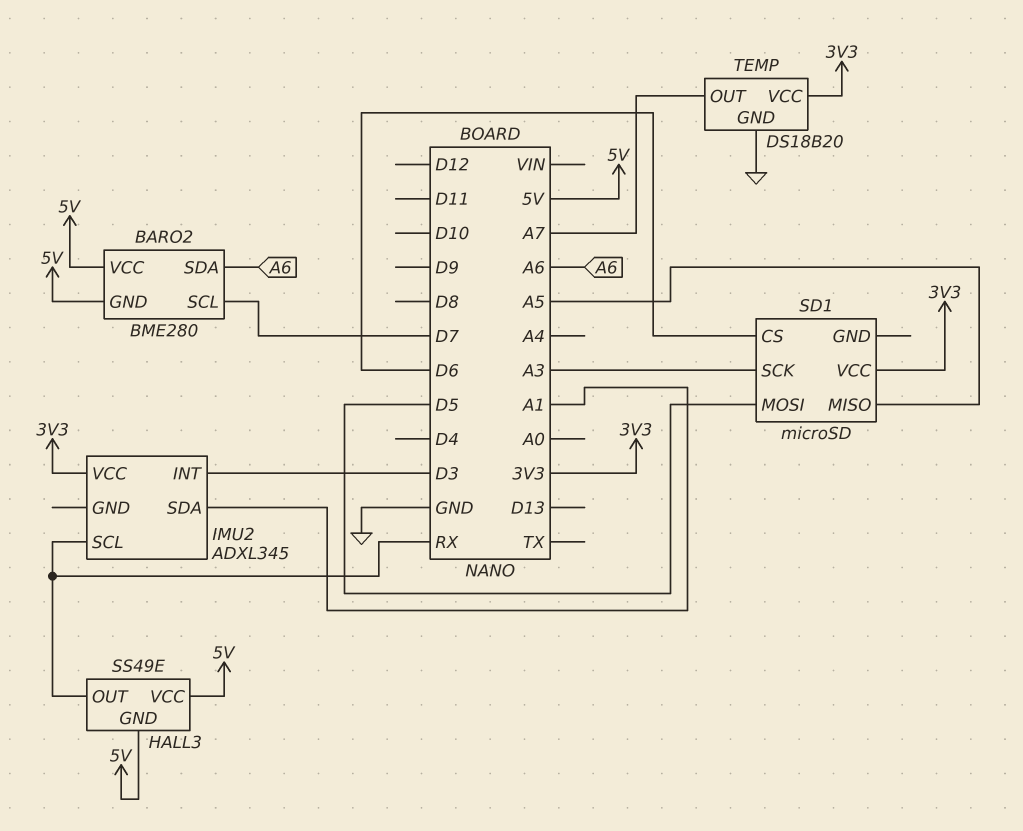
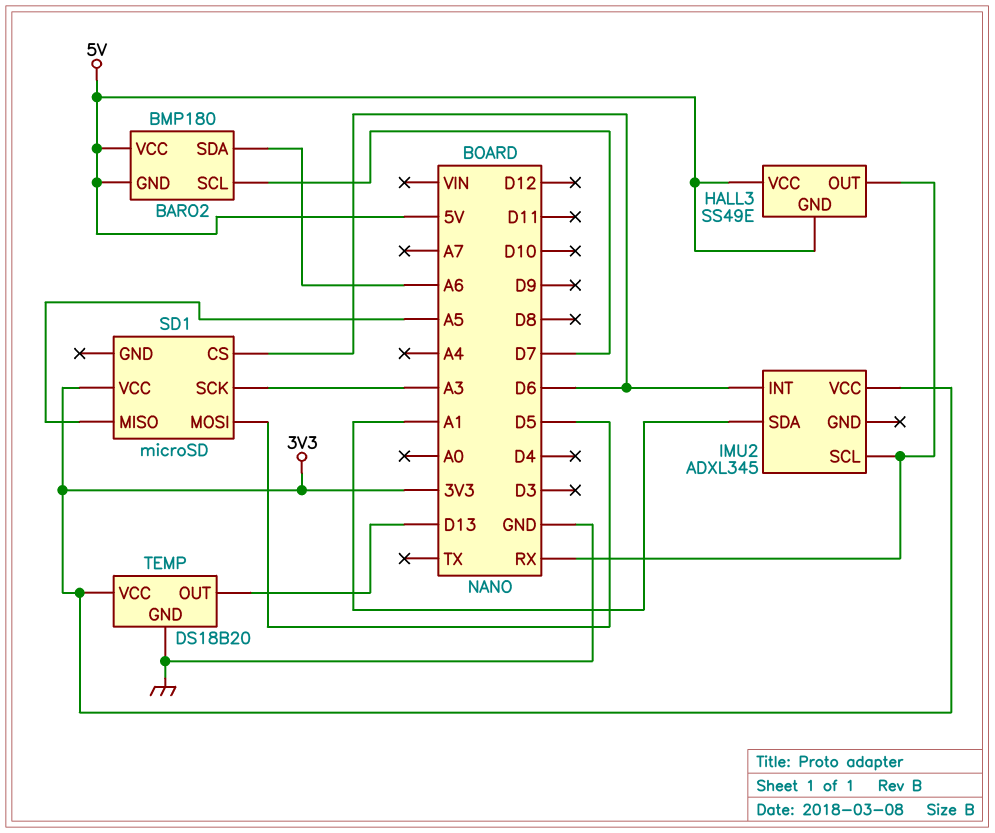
BARO2: BME280 -> BMP180
IMU2 pin INT: D3 -> D6
TEMP pin OUT: A7 -> D13

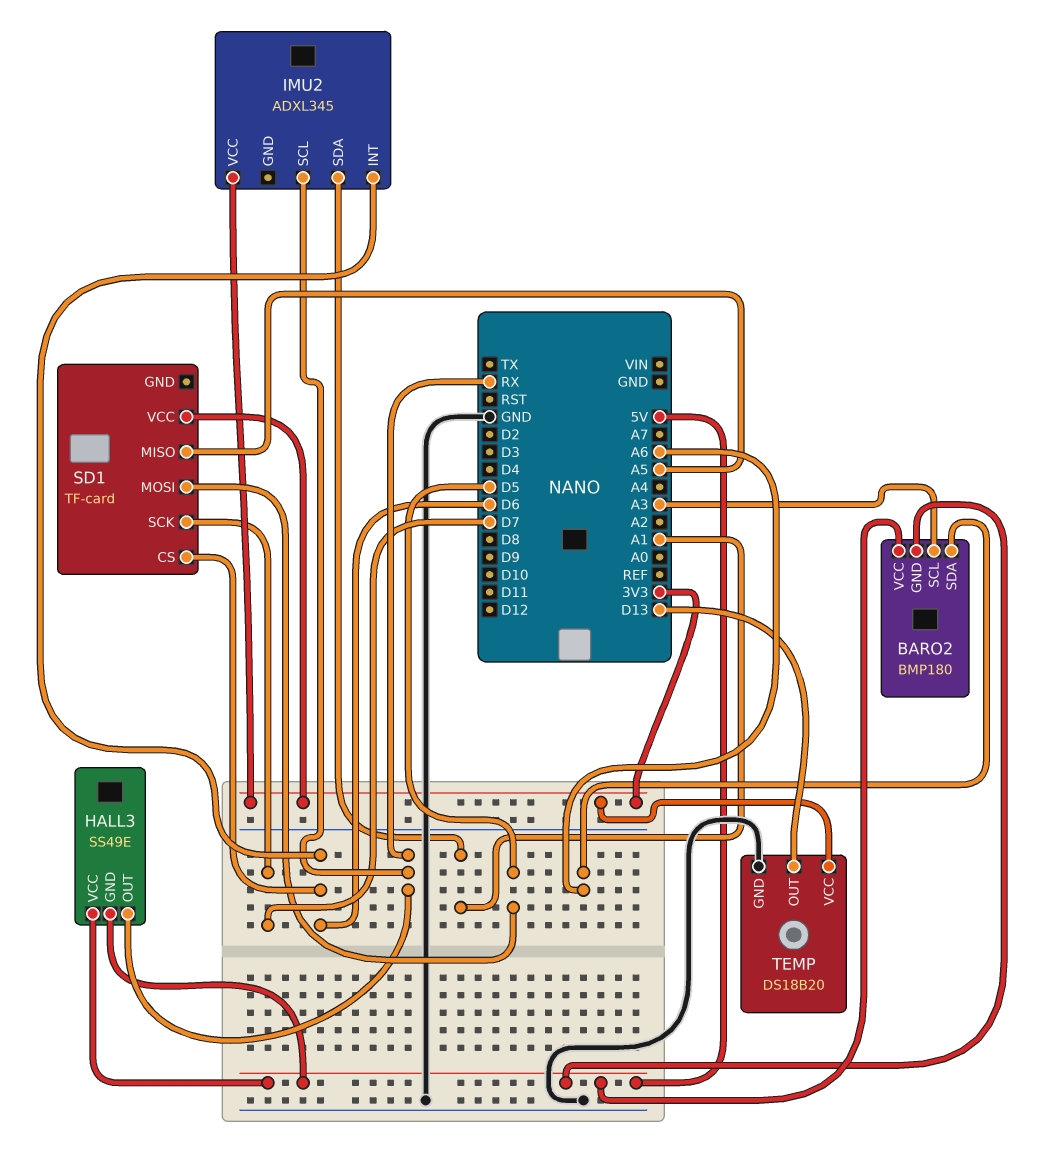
BARO2 pin SCL: D7 -> A3
SD1: microSD -> TF-card
SD1 pin SCK: A3 -> D7

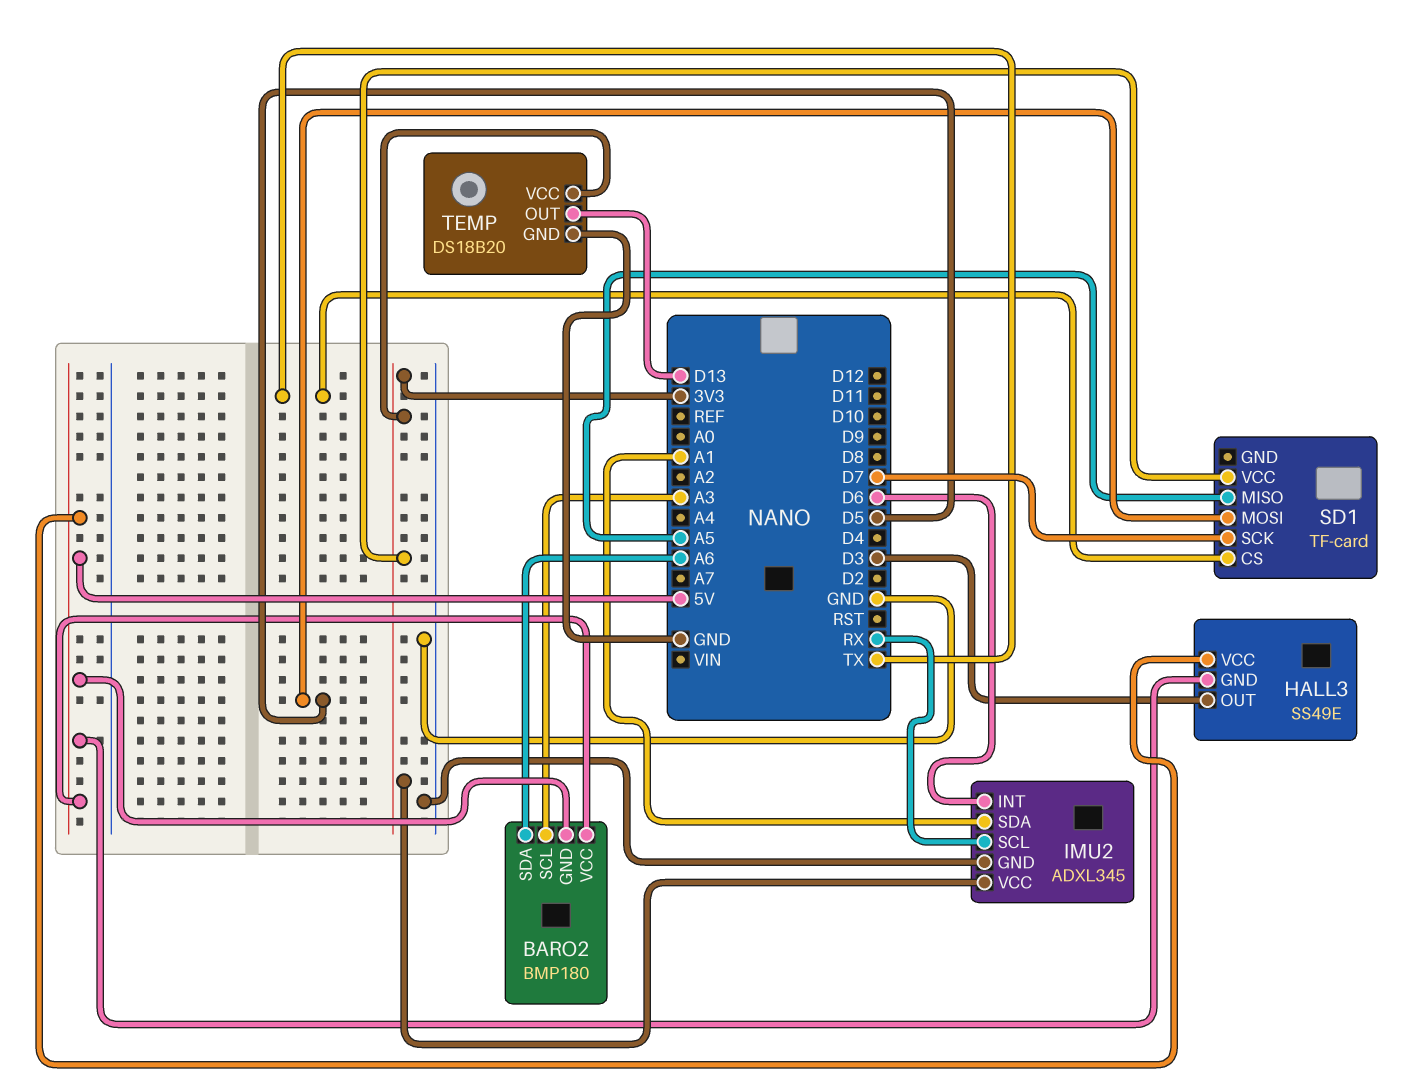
HALL3 pin OUT: RX -> D3
IMU2 pin GND: none -> GND
SD1 pin CS: D6 -> TX

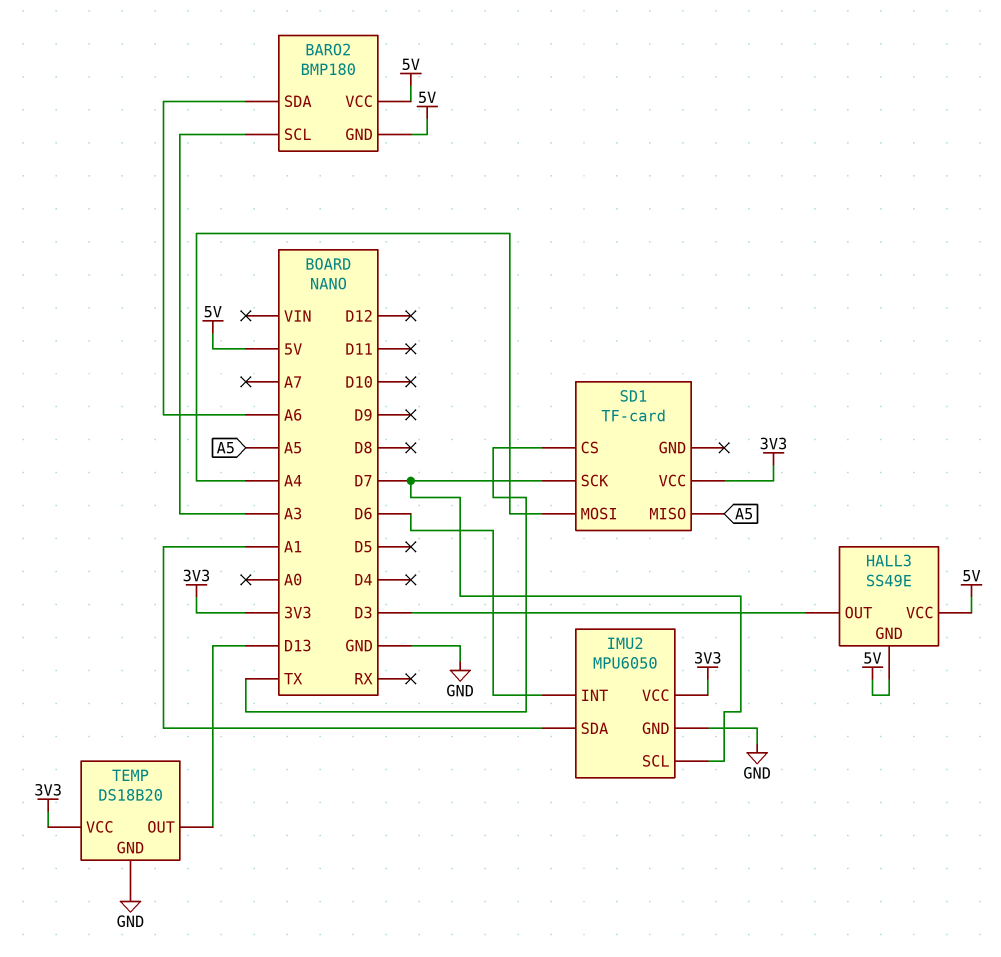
IMU2: ADXL345 -> MPU6050
IMU2 pin SCL: RX -> D7
SD1 pin MOSI: D5 -> A4

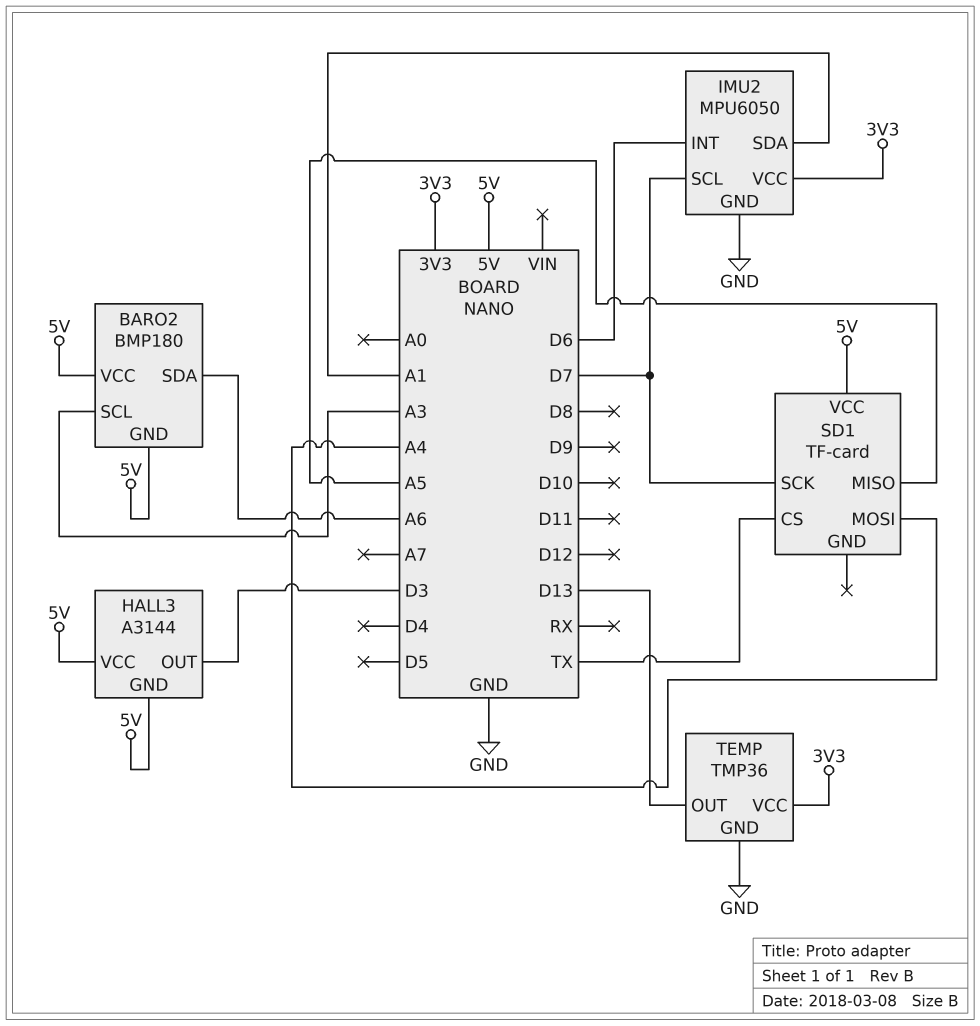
HALL3: SS49E -> A3144
SD1 pin VCC: 3V3 -> 5V
TEMP: DS18B20 -> TMP36

